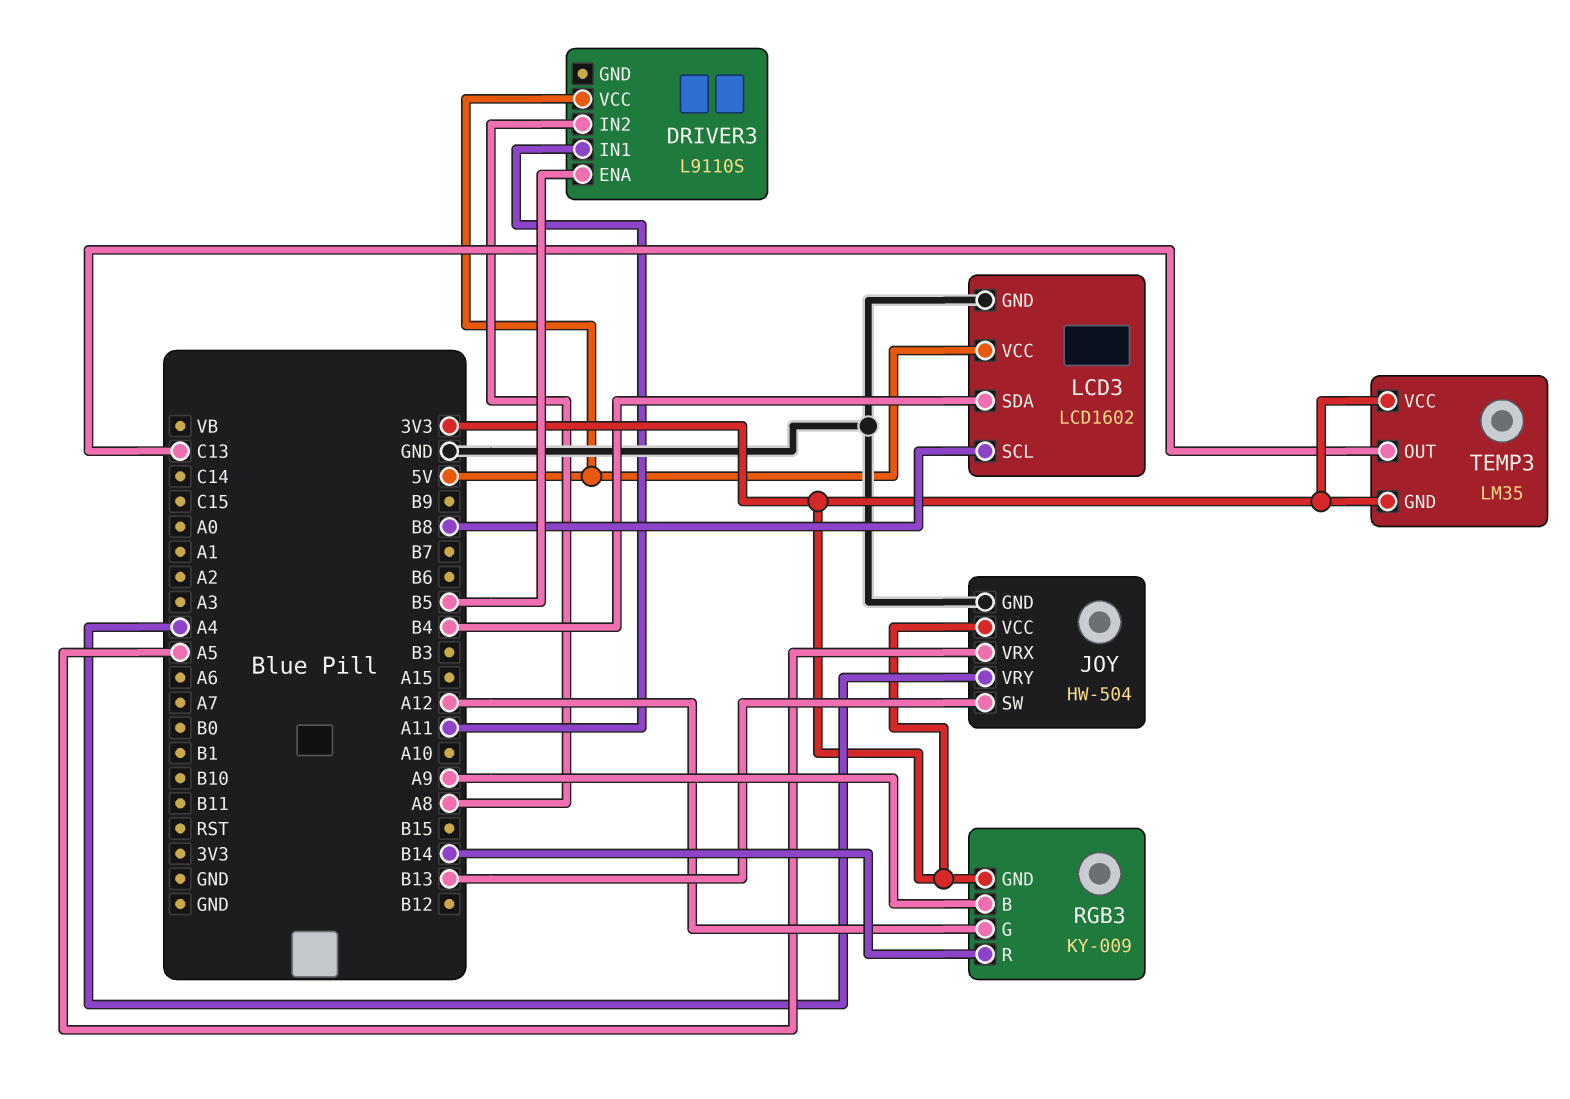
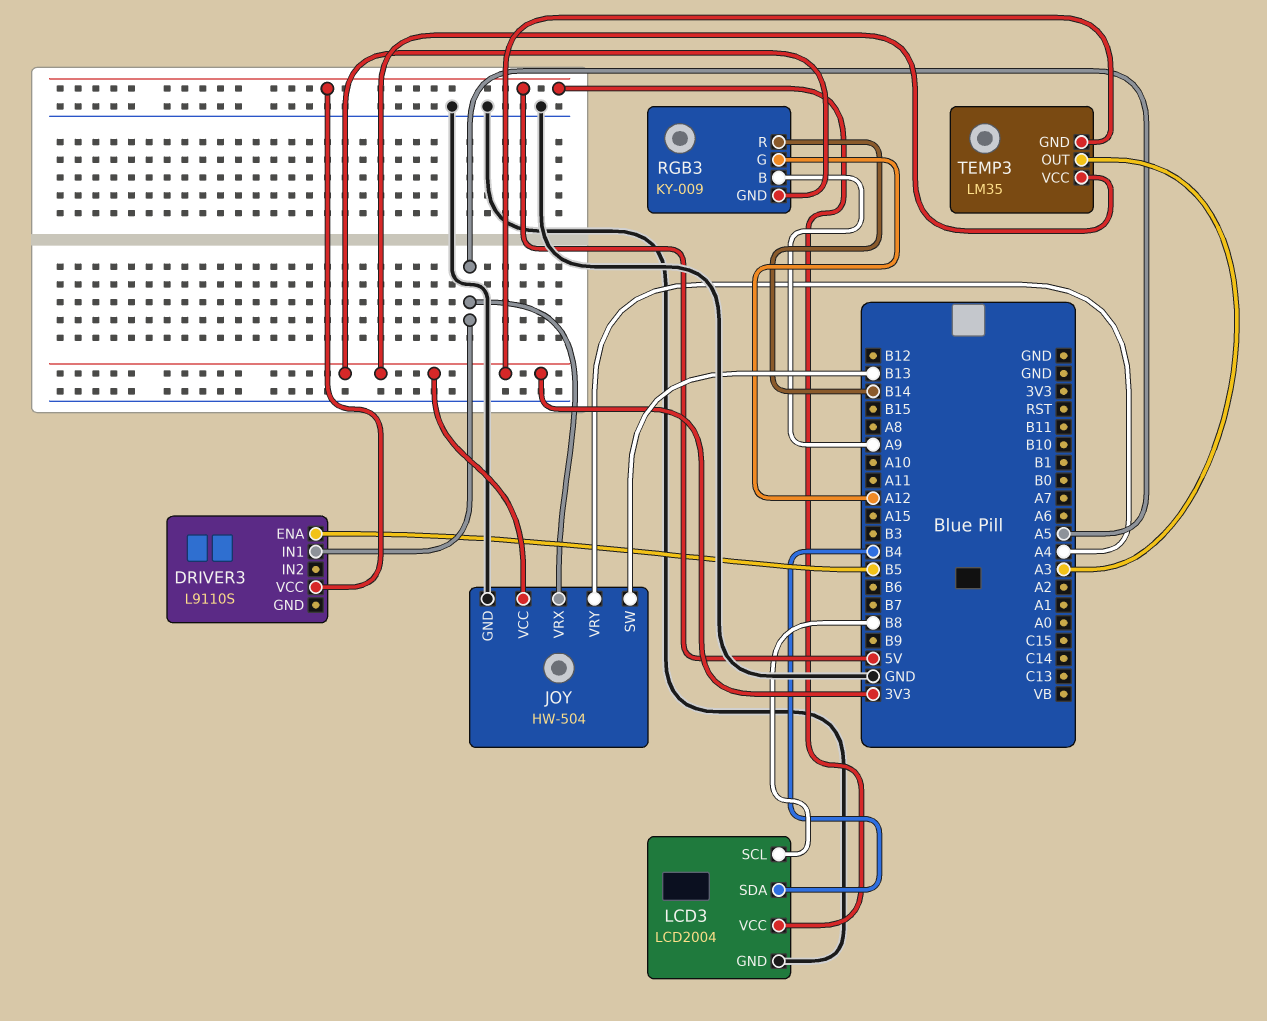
DRIVER3 pin IN1: A11 -> A5
DRIVER3 pin IN2: A8 -> none
LCD3: LCD1602 -> LCD2004
TEMP3 pin OUT: C13 -> A3

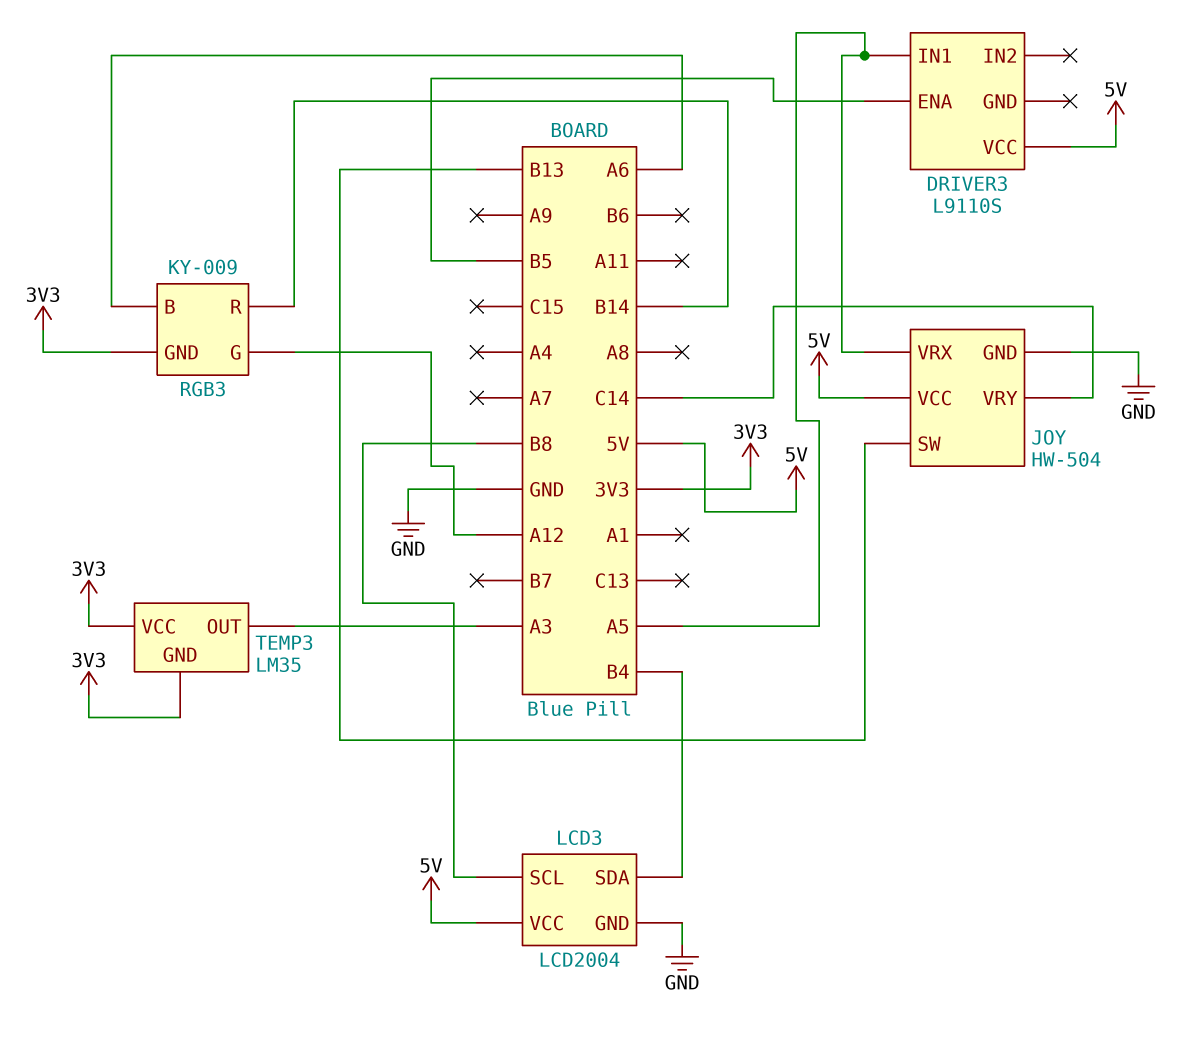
JOY pin VCC: 3V3 -> 5V
JOY pin VRY: A4 -> C14
RGB3 pin B: A9 -> A6

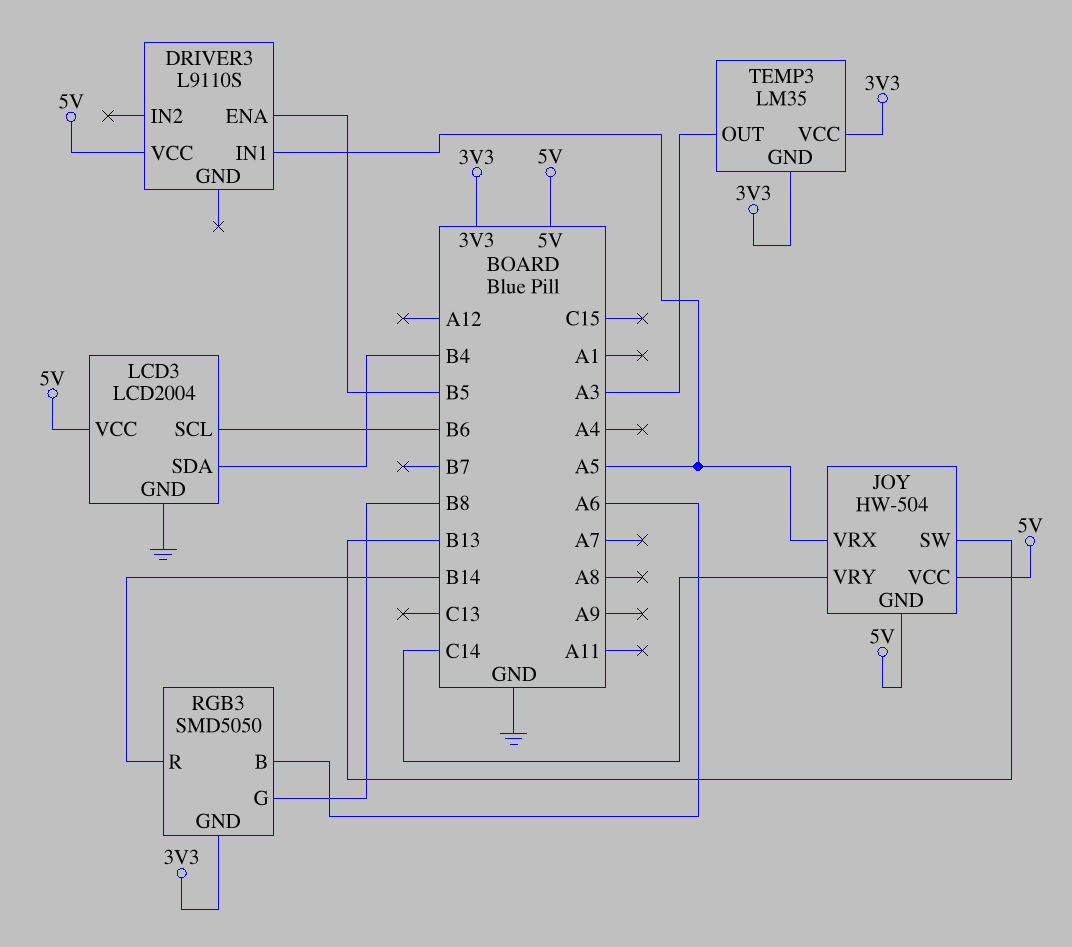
JOY pin GND: GND -> 5V
LCD3 pin SCL: B8 -> B6
RGB3: KY-009 -> SMD5050
RGB3 pin G: A12 -> B8

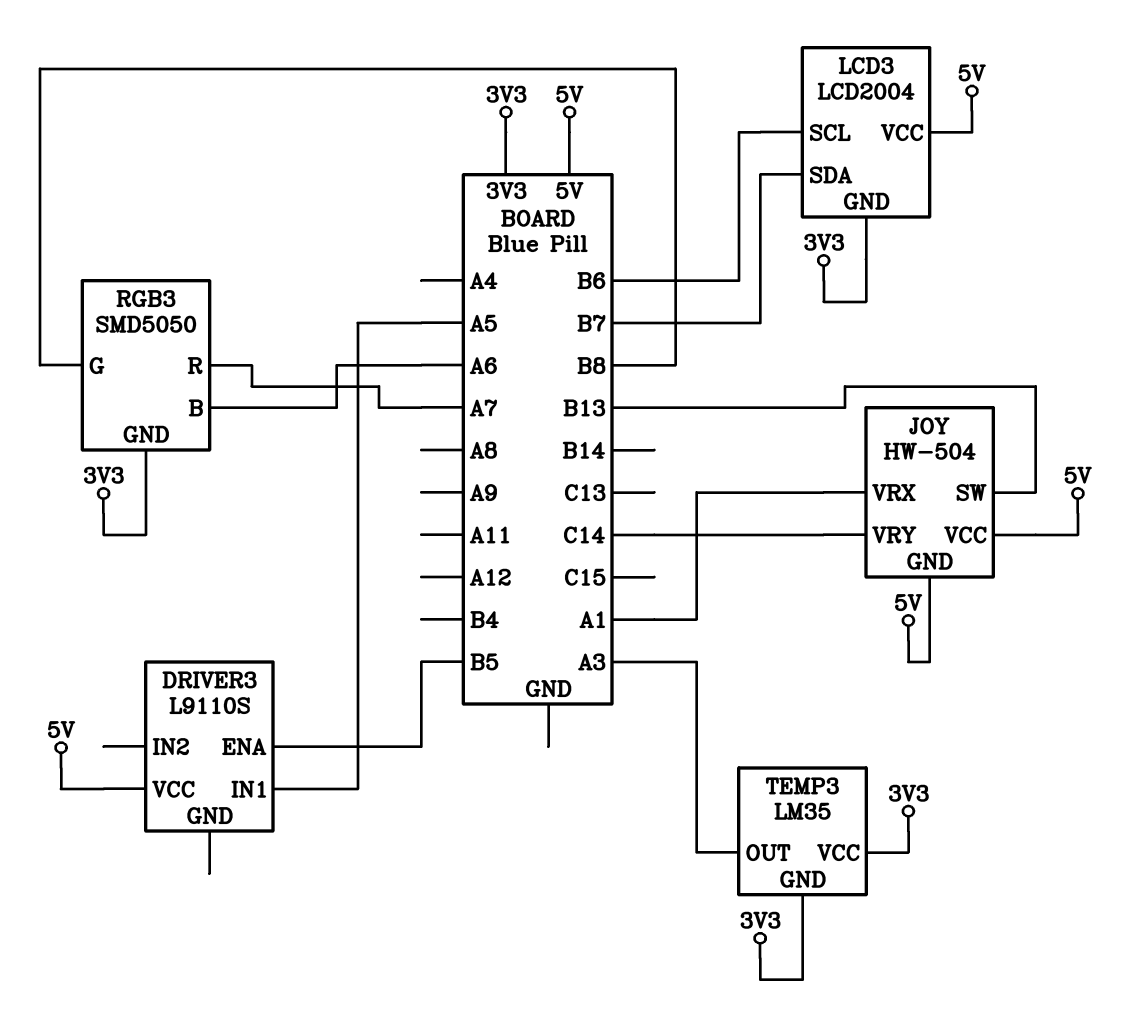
JOY pin VRX: A5 -> A1
LCD3 pin GND: GND -> 3V3
LCD3 pin SDA: B4 -> B7
RGB3 pin R: B14 -> A7

